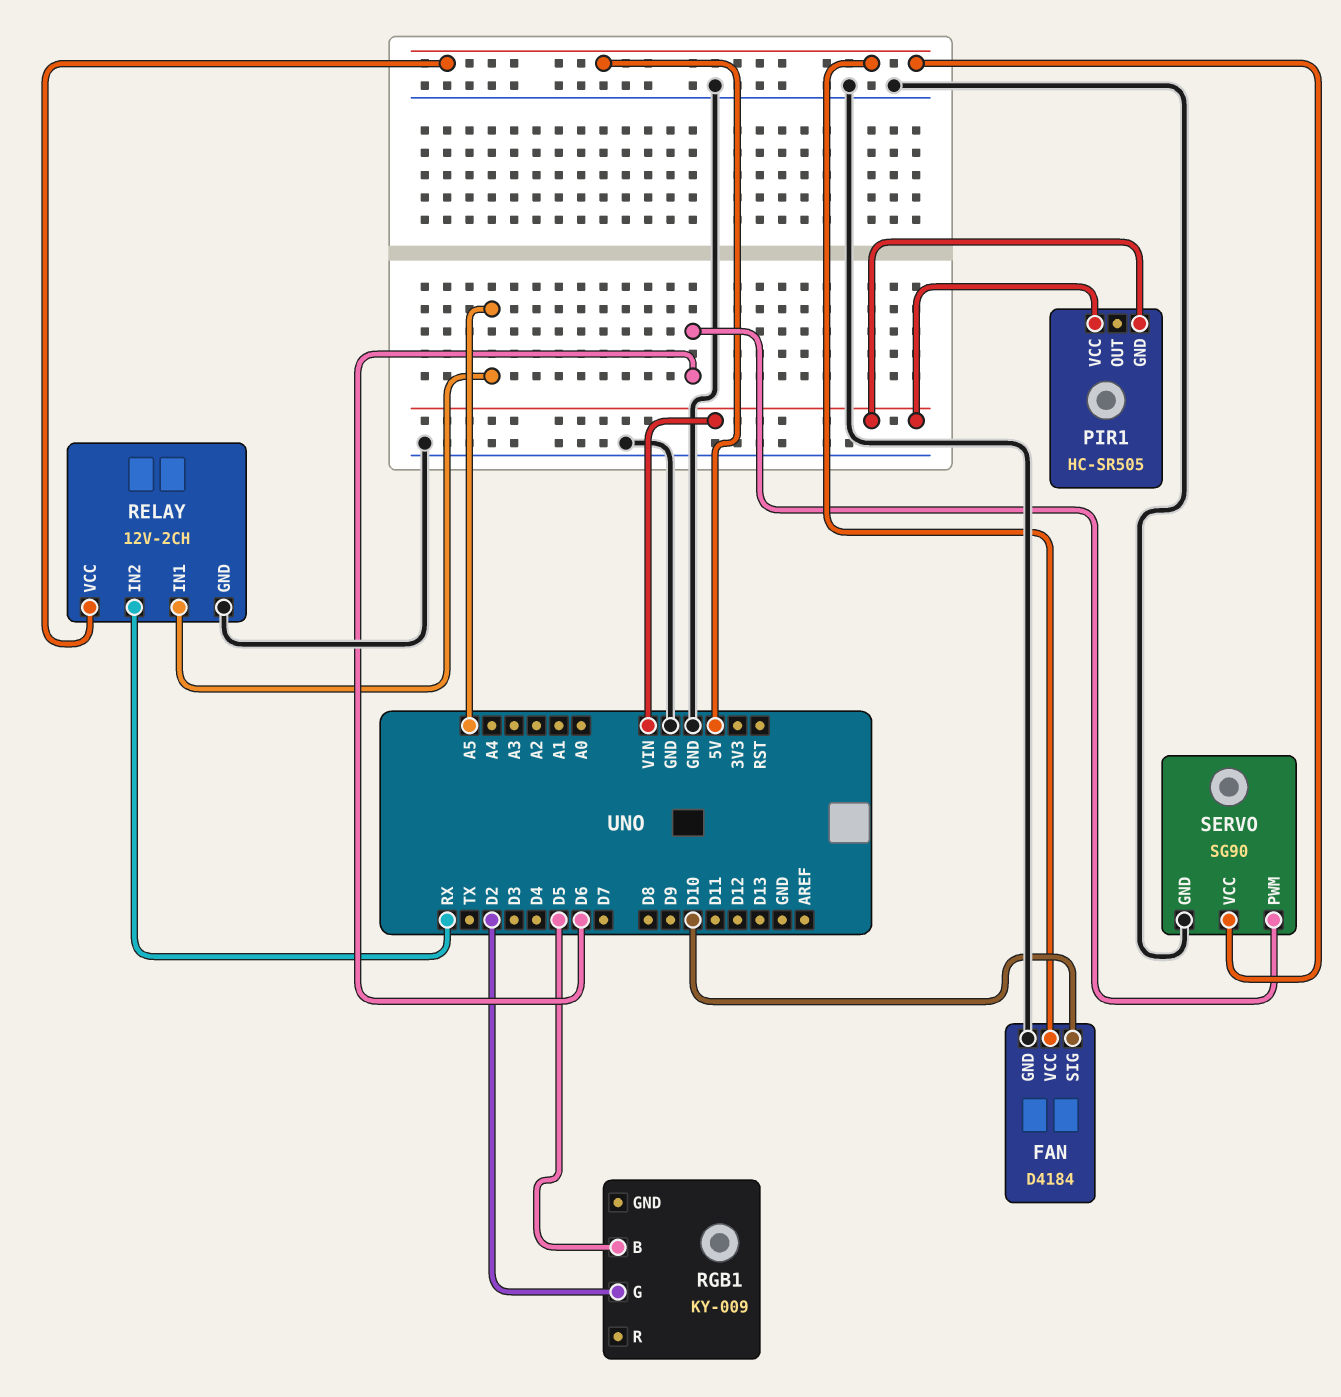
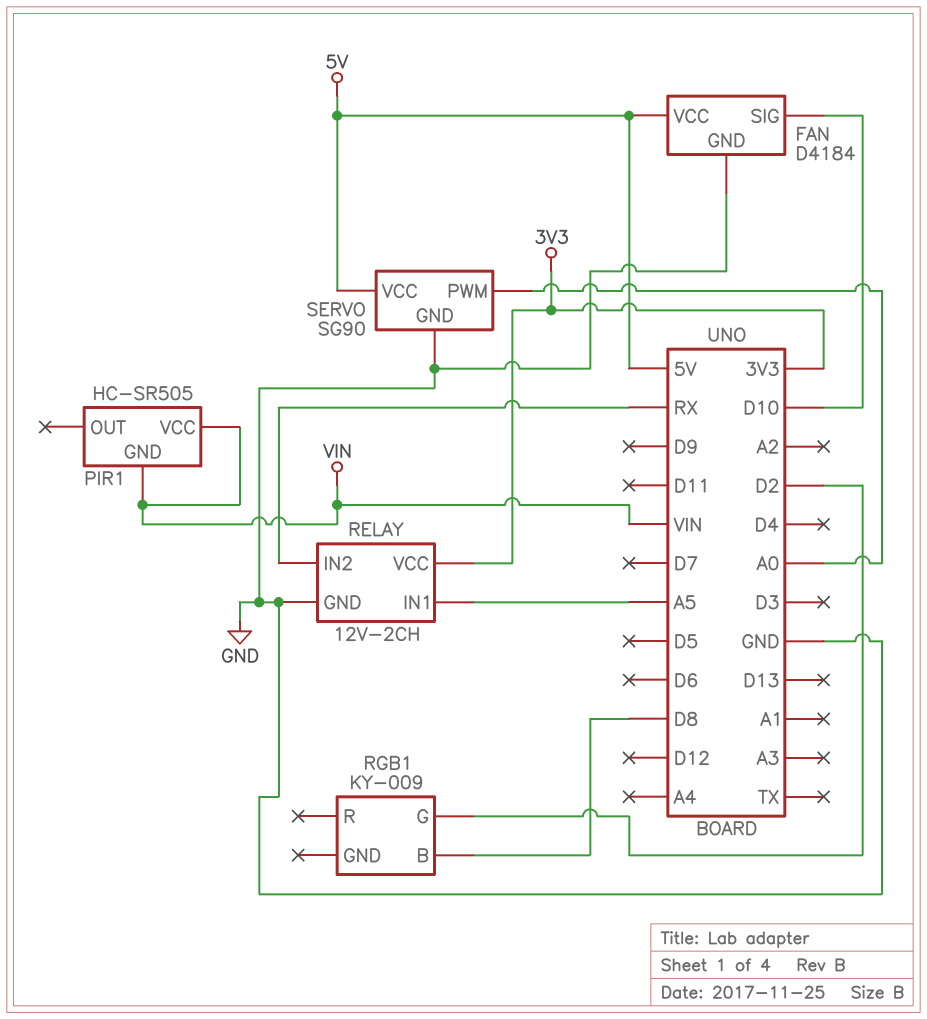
RELAY pin VCC: 5V -> 3V3
RGB1 pin B: D5 -> D8
SERVO pin PWM: D6 -> A0

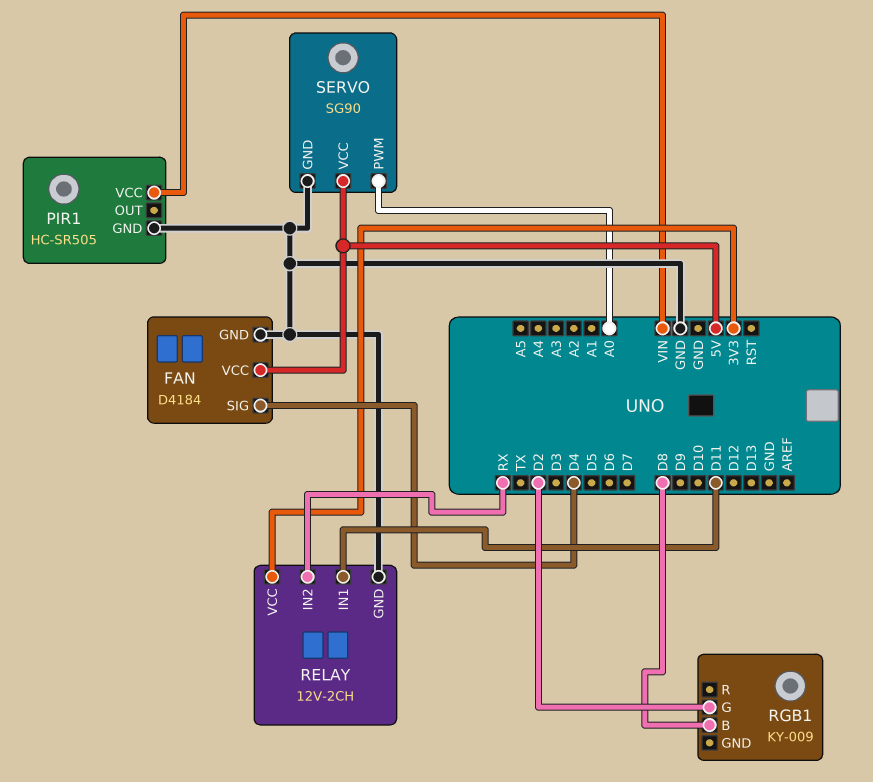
FAN pin SIG: D10 -> D4
PIR1 pin GND: VIN -> GND
RELAY pin IN1: A5 -> D11

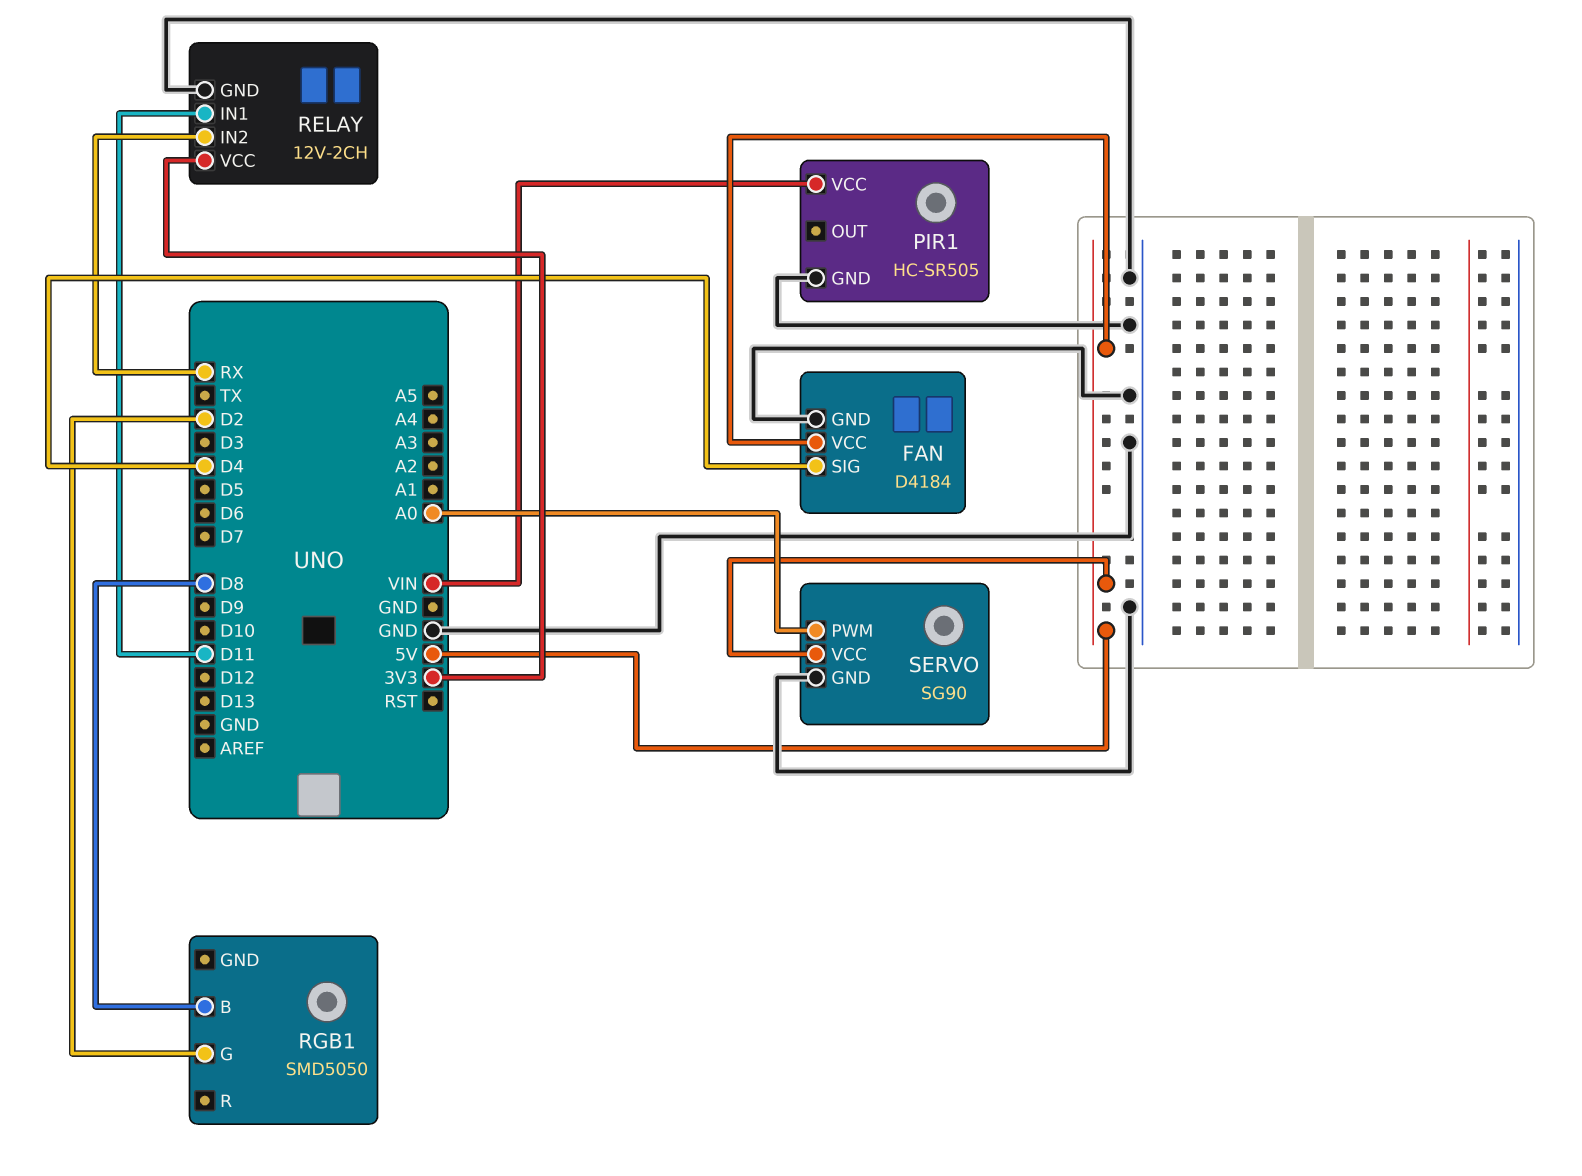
RGB1: KY-009 -> SMD5050

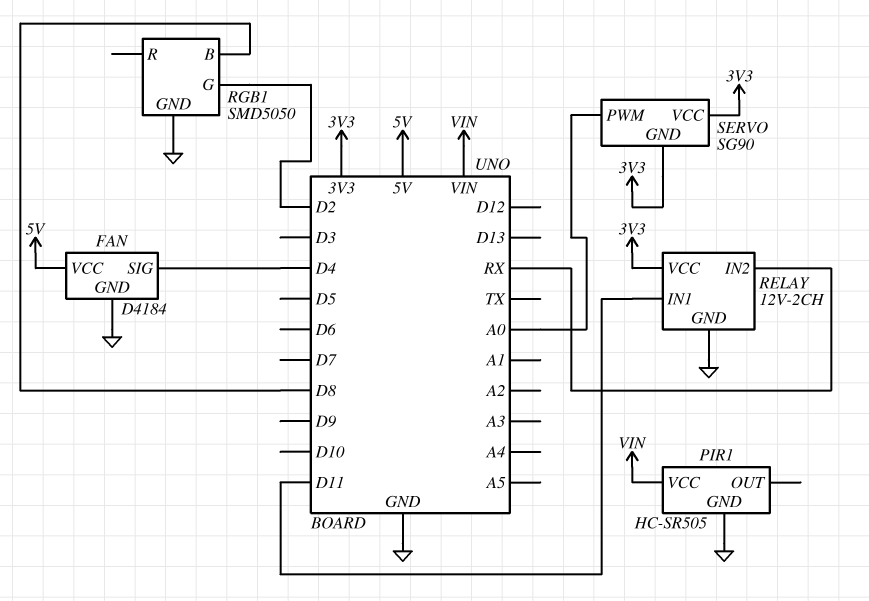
RGB1 pin GND: none -> GND
SERVO pin GND: GND -> 3V3
SERVO pin VCC: 5V -> 3V3

